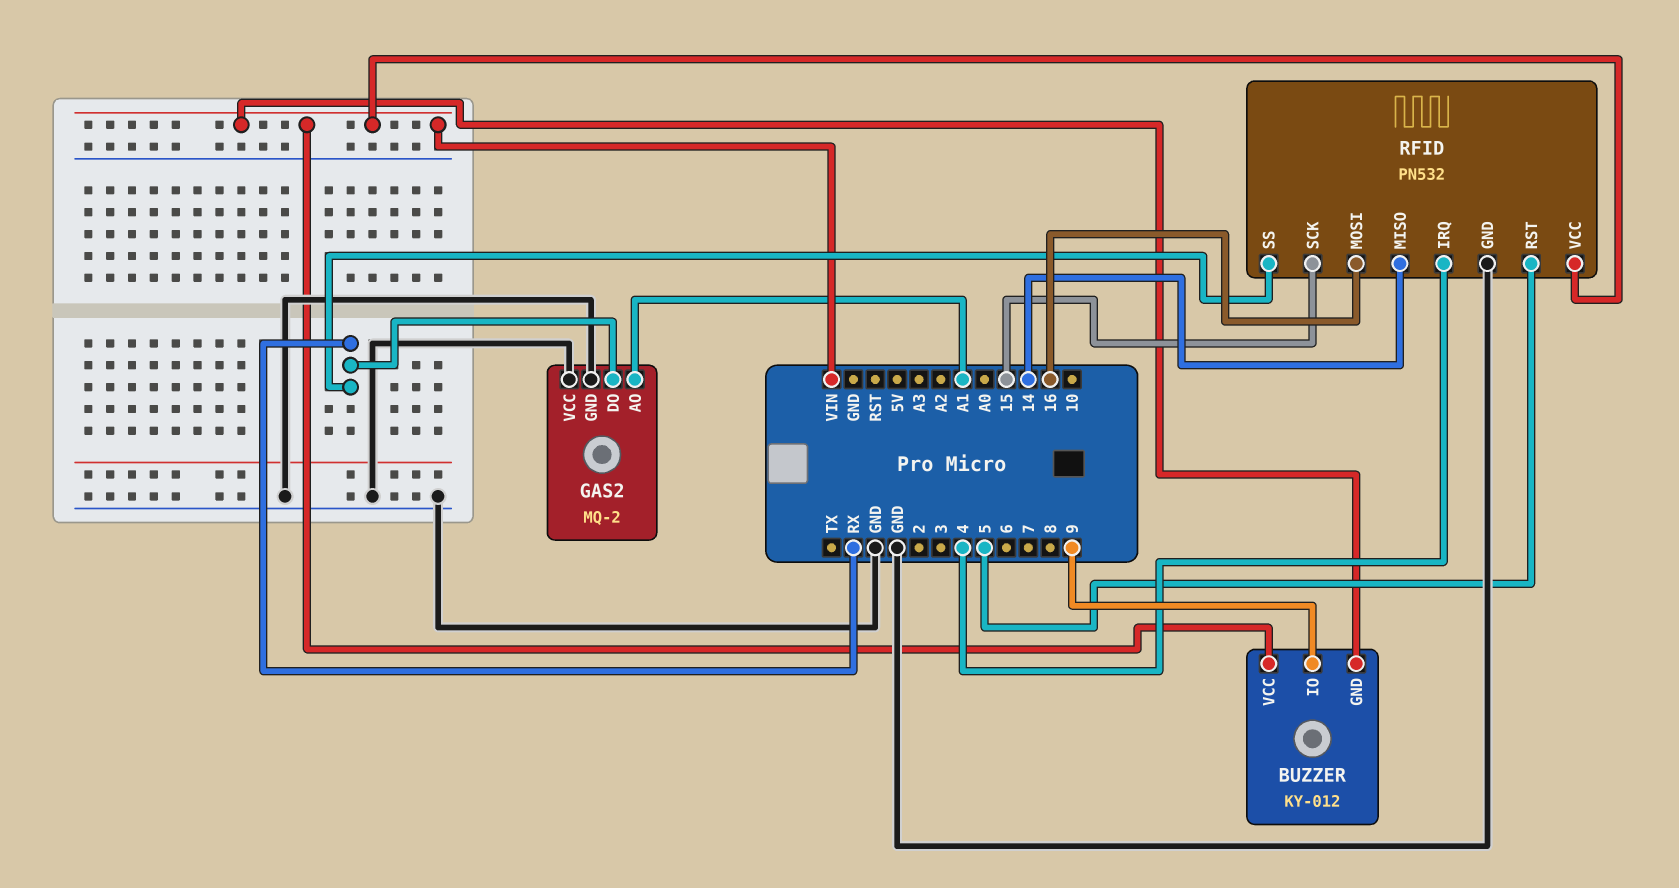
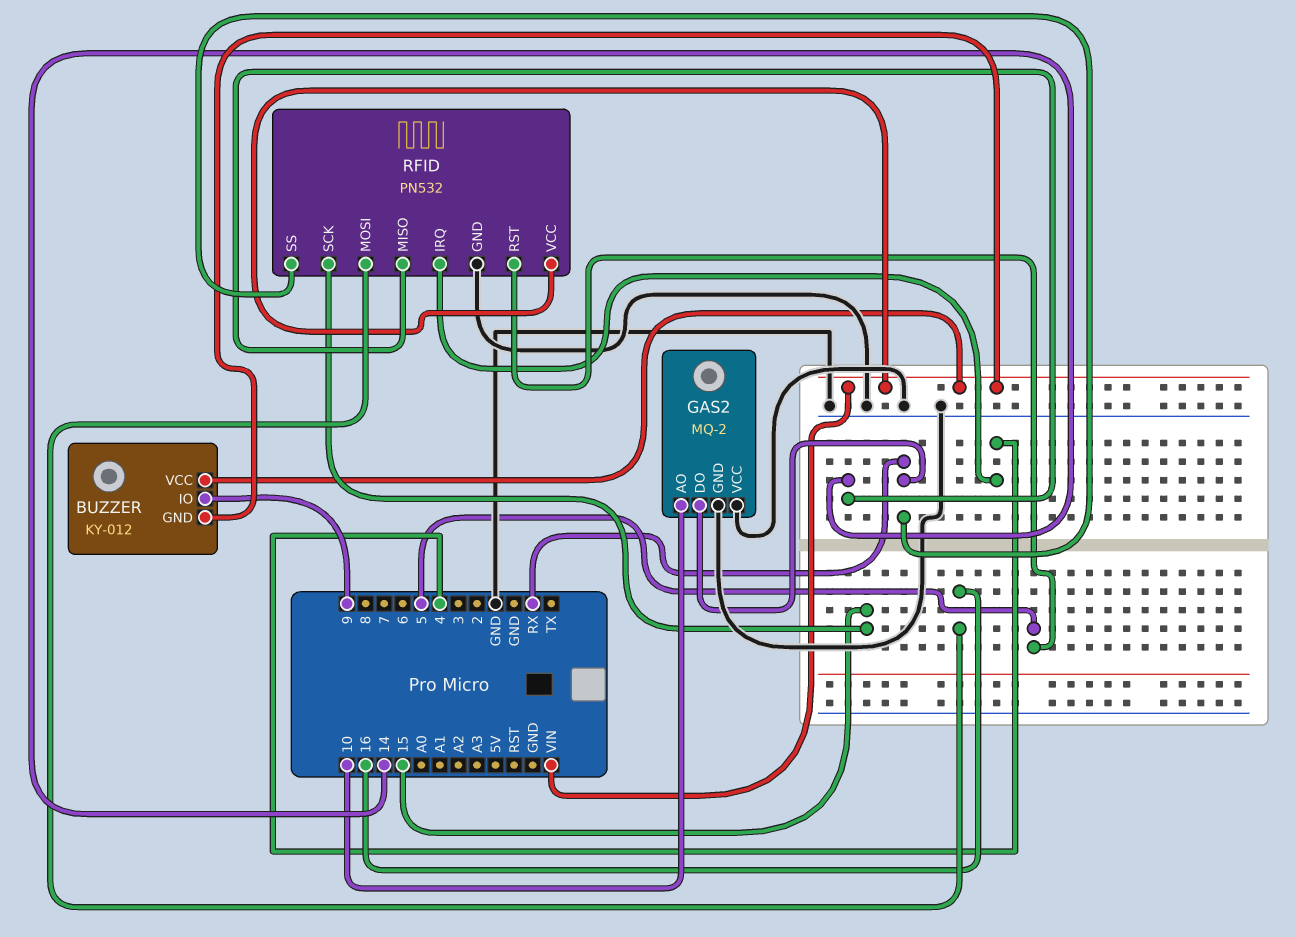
GAS2 pin AO: A1 -> 10

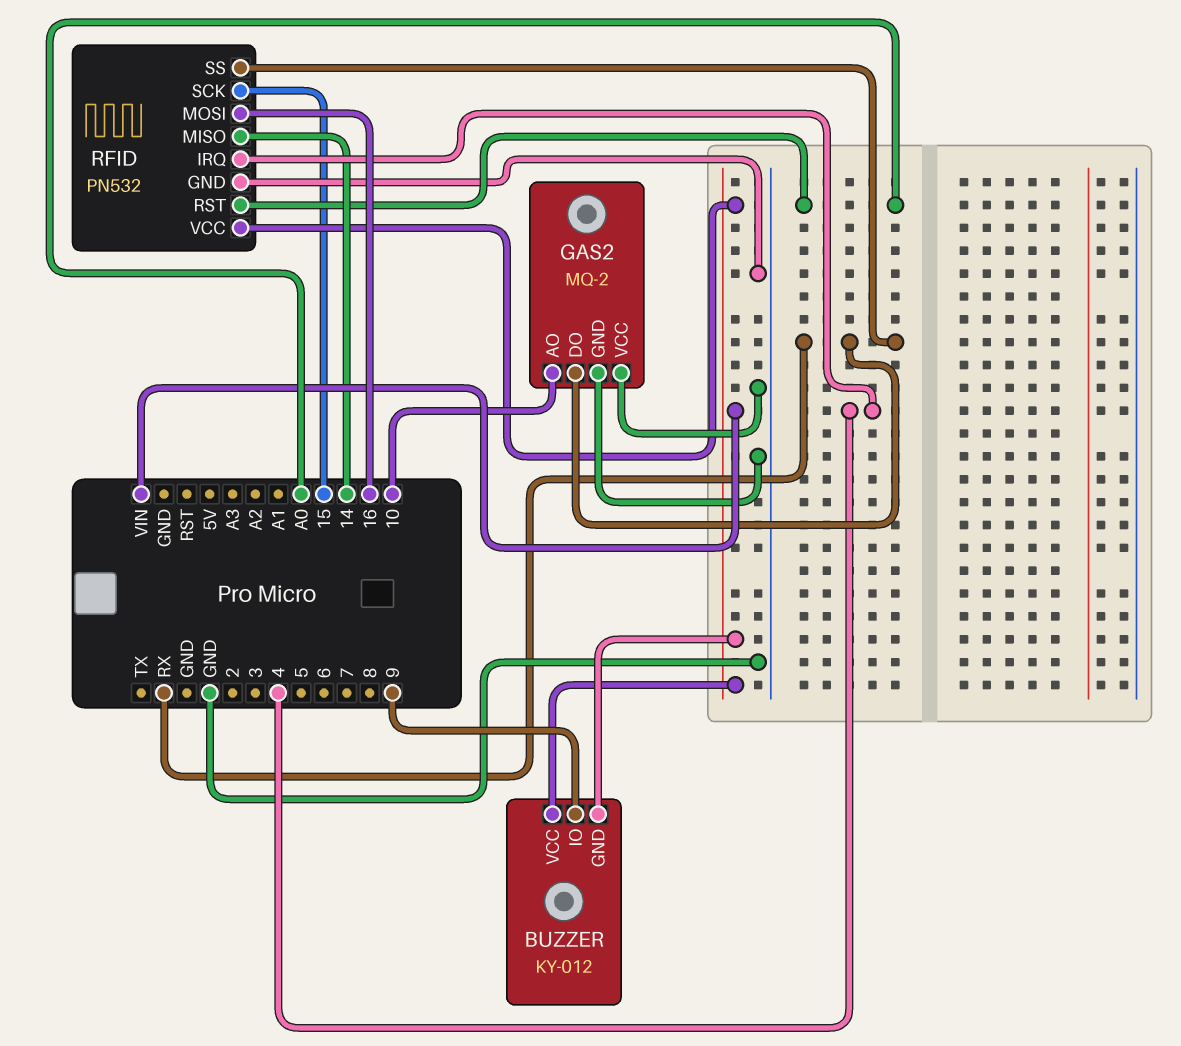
RFID pin RST: 5 -> A0

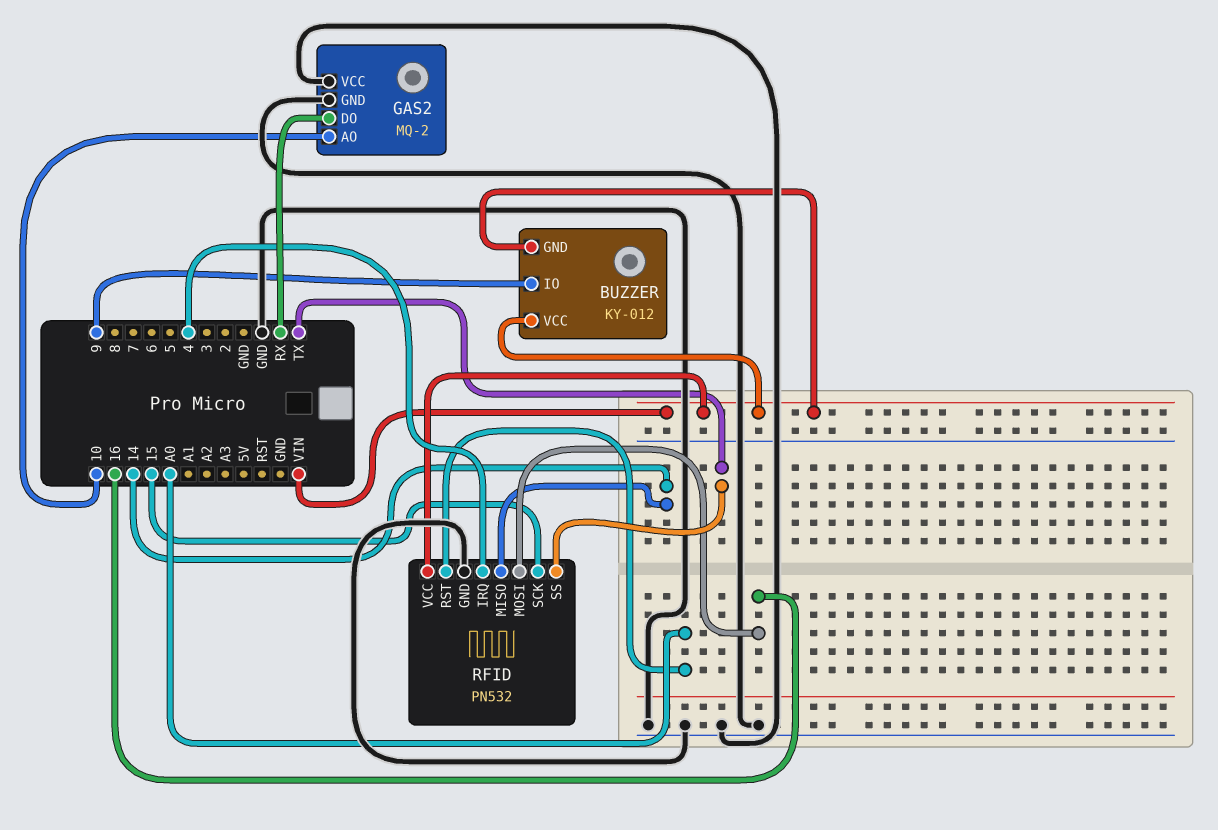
RFID pin SS: RX -> TX

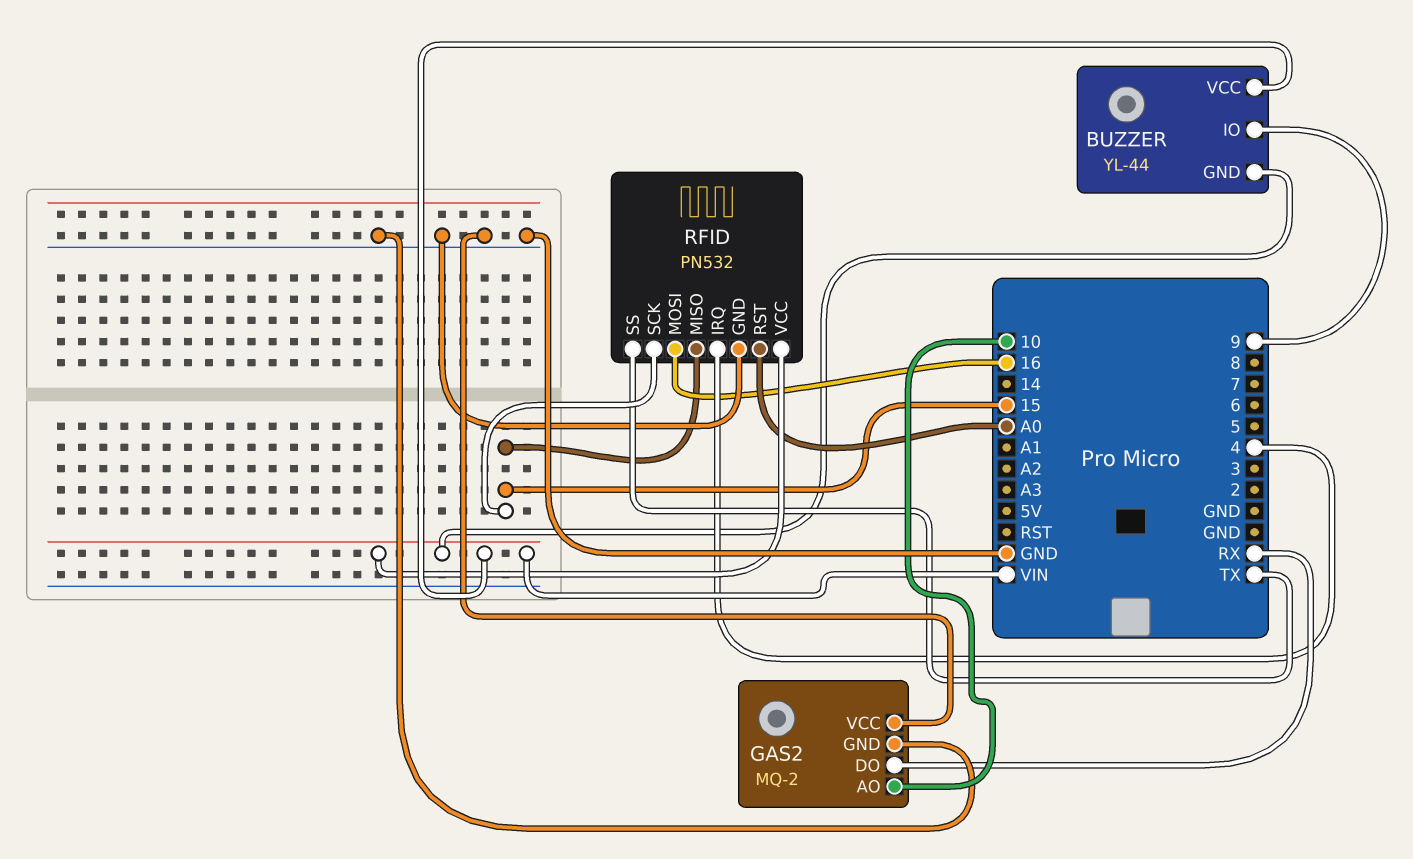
BUZZER: KY-012 -> YL-44
RFID pin MISO: 14 -> 15

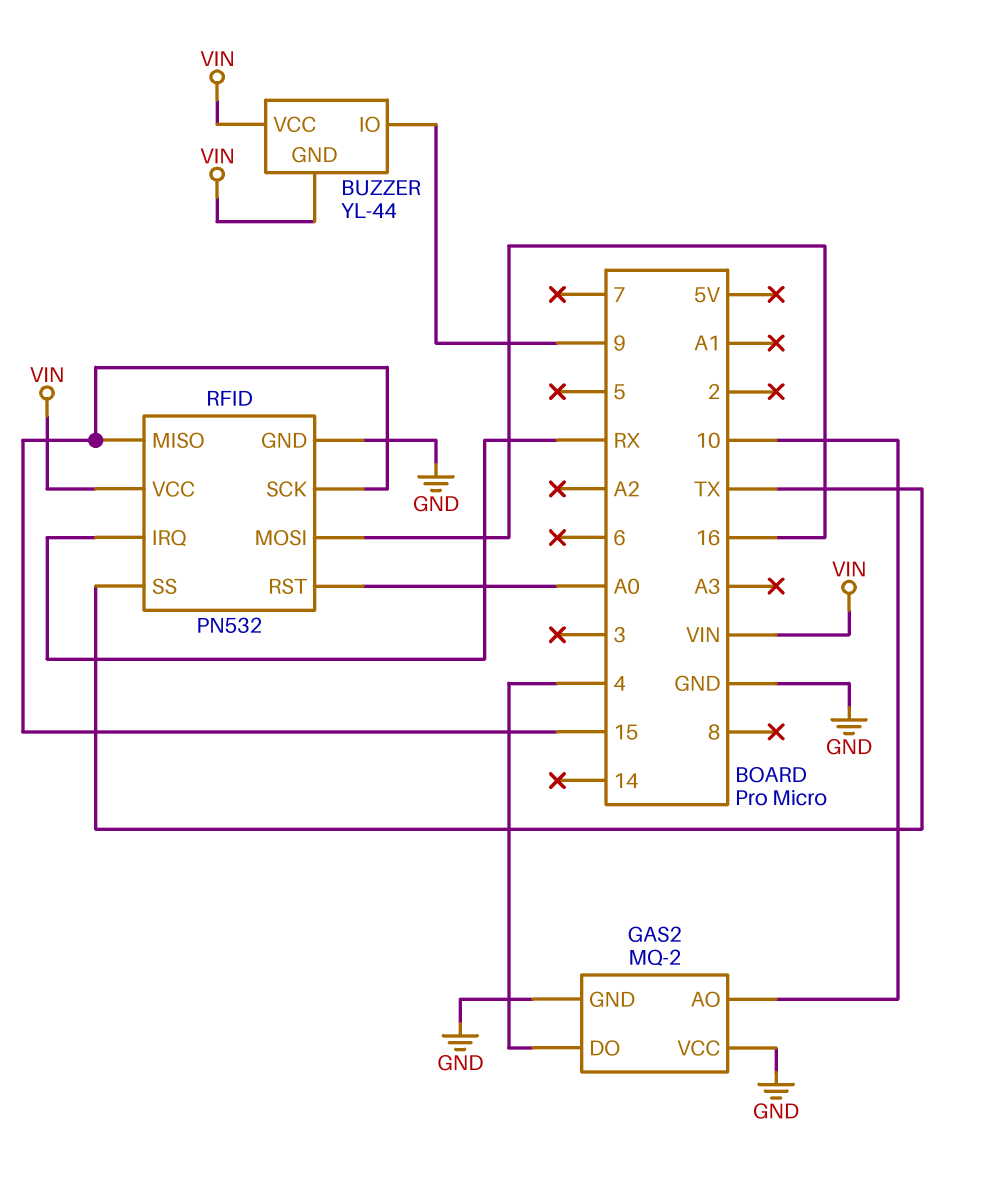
GAS2 pin DO: RX -> 4
RFID pin IRQ: 4 -> RX

